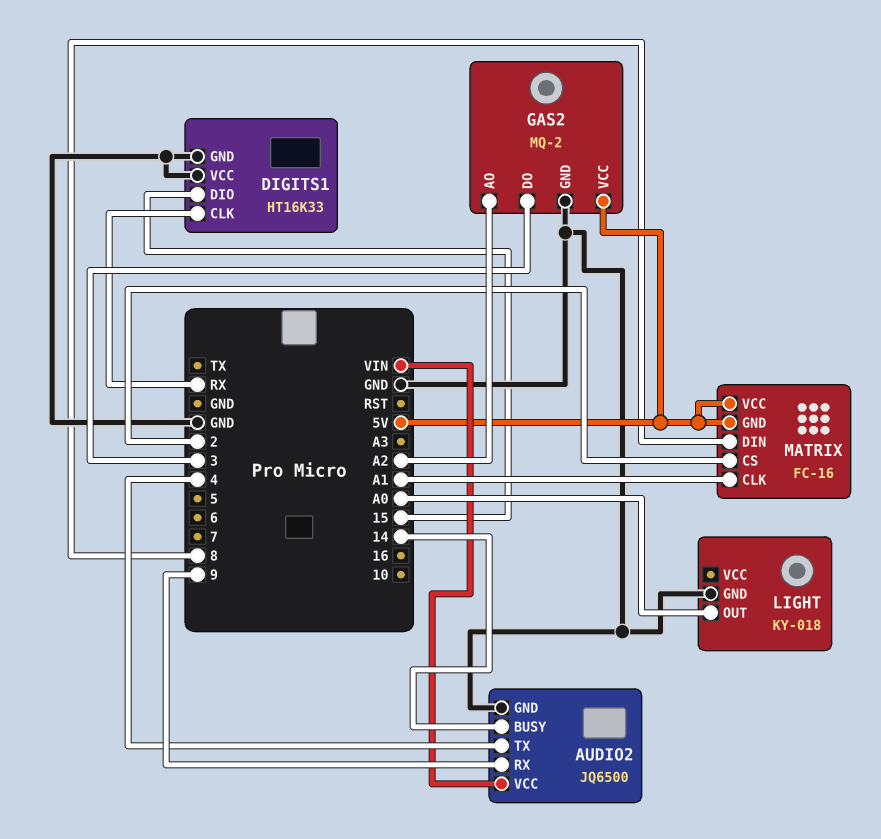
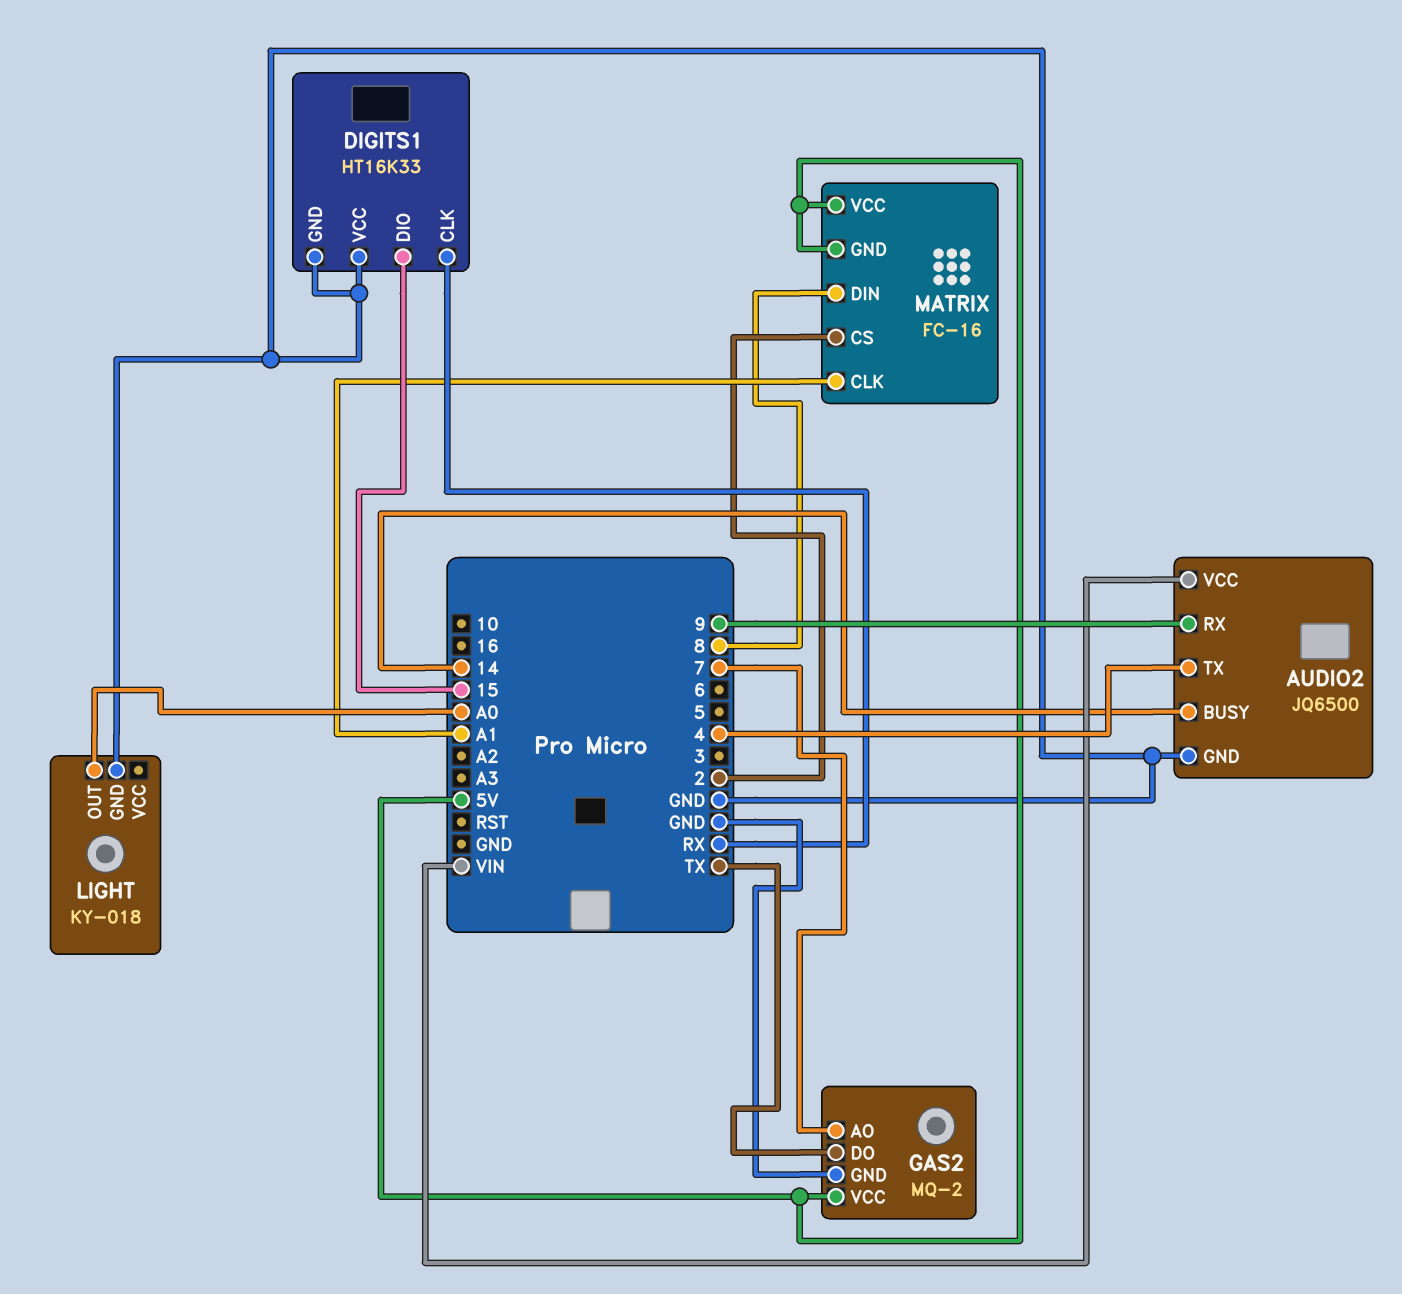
GAS2 pin AO: A2 -> 7
GAS2 pin DO: 3 -> TX

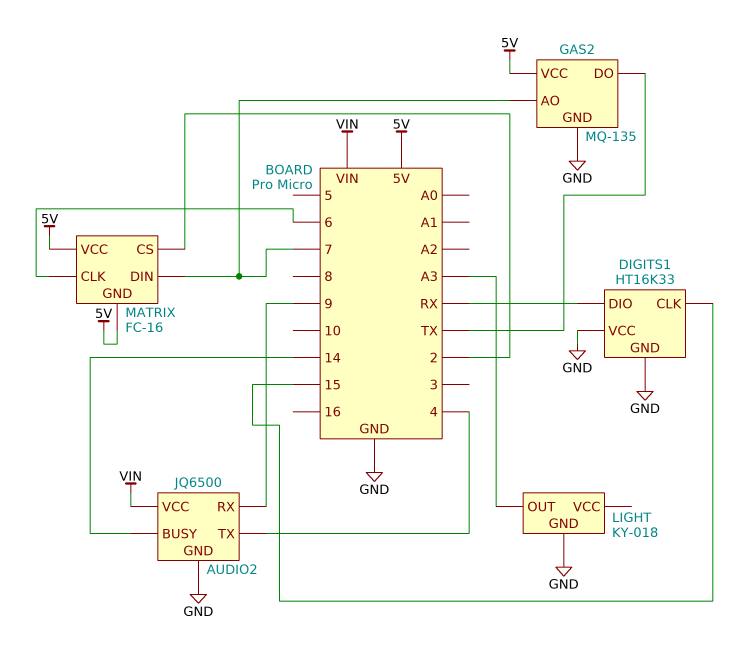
DIGITS1 pin CLK: RX -> 15
DIGITS1 pin DIO: 15 -> RX
GAS2: MQ-2 -> MQ-135
LIGHT pin OUT: A0 -> A3
MATRIX pin CLK: A1 -> 6
MATRIX pin DIN: 8 -> 7

